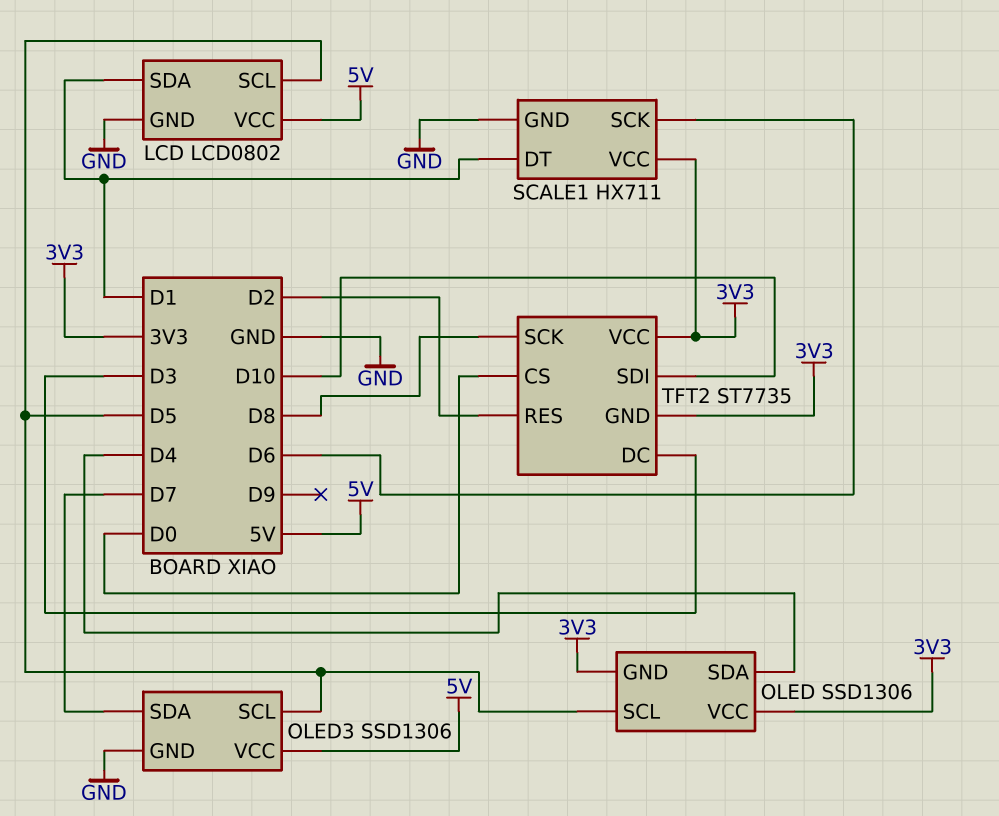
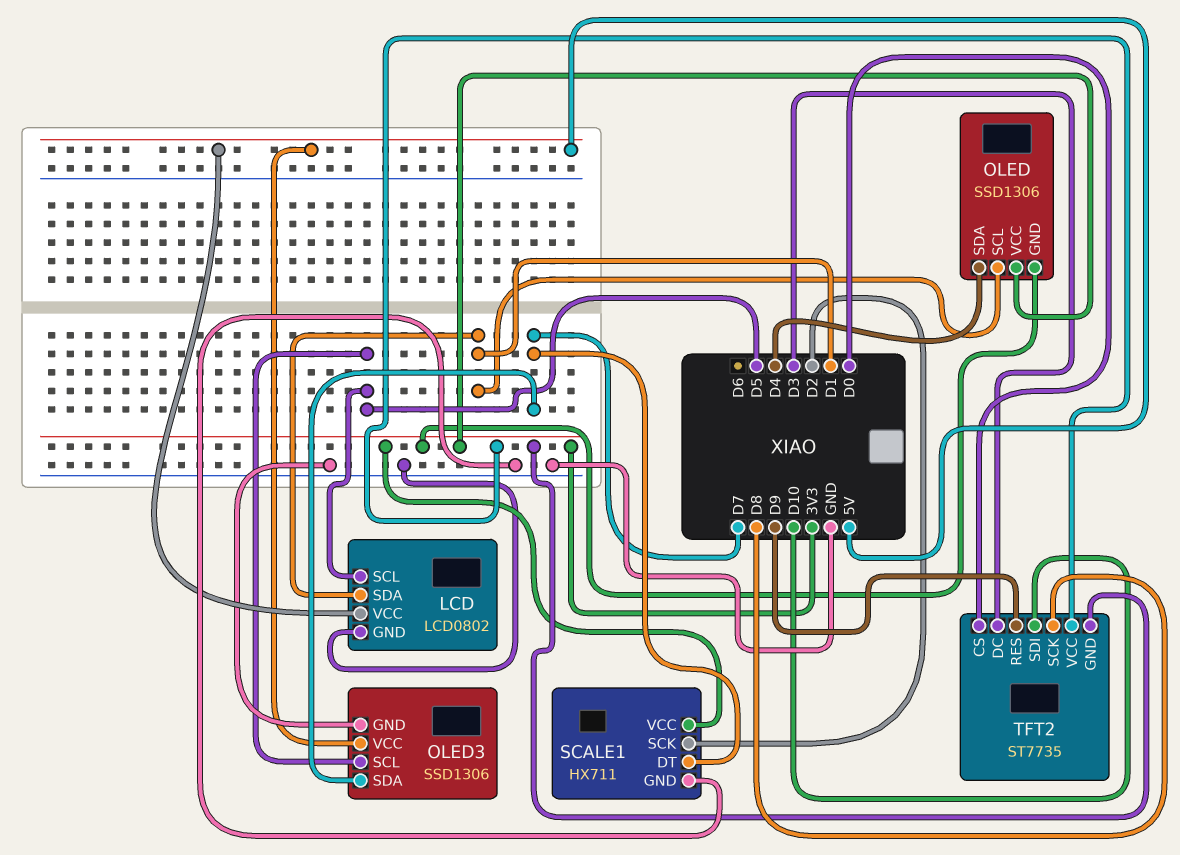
OLED pin SCL: D5 -> D1
SCALE1 pin DT: D1 -> D7
SCALE1 pin SCK: D6 -> D2
TFT2 pin RES: D2 -> D9

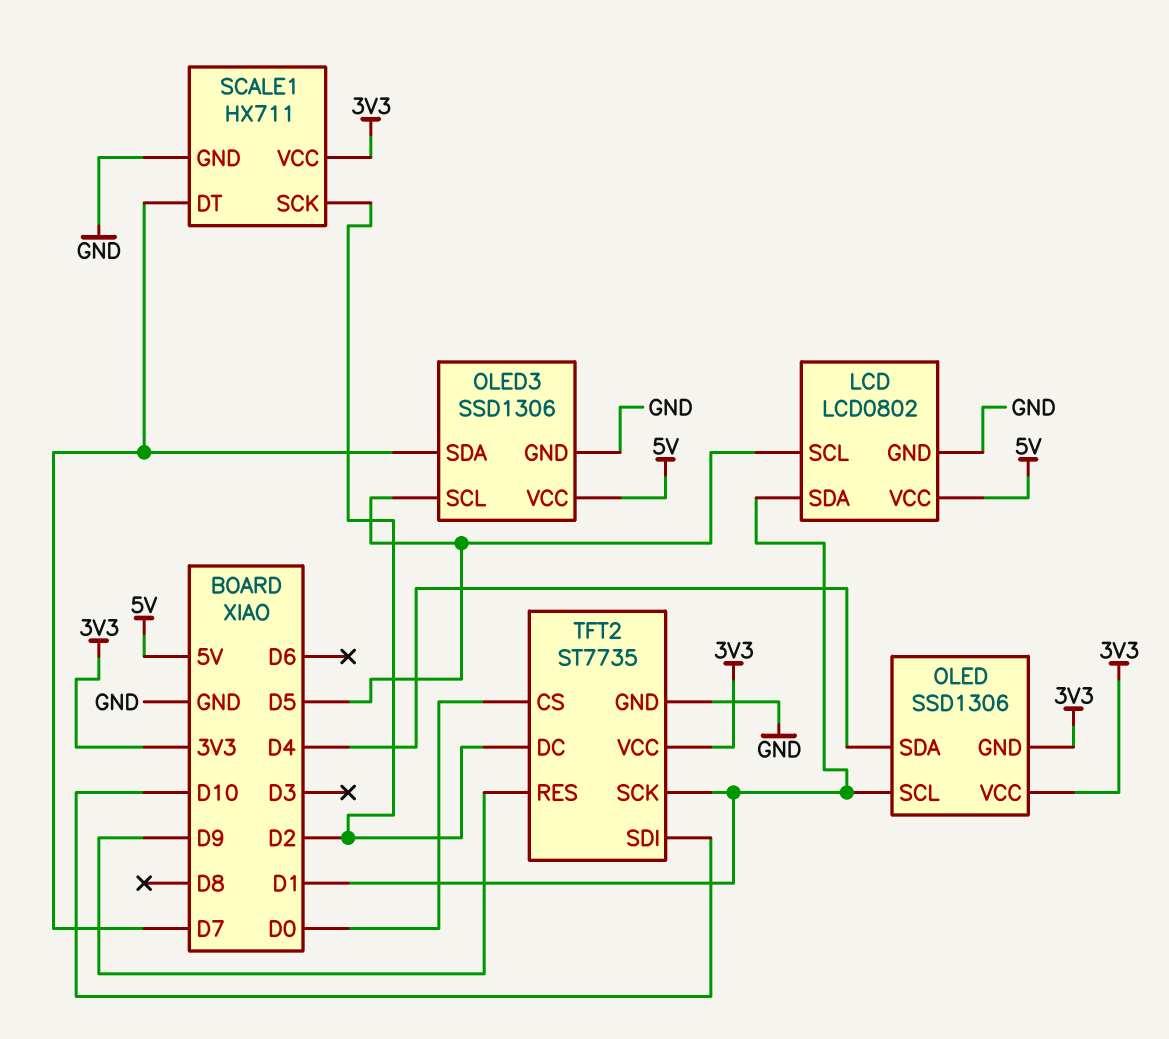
TFT2 pin DC: D3 -> D2
TFT2 pin GND: 3V3 -> GND
TFT2 pin SCK: D8 -> D1

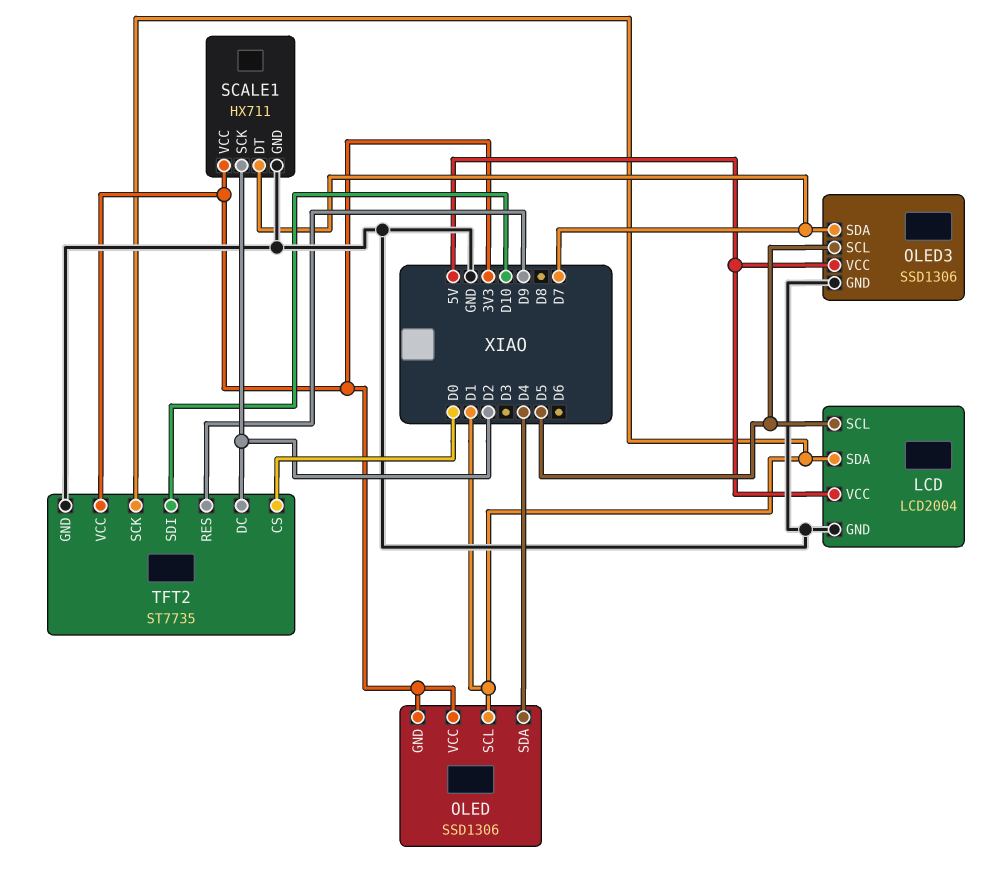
LCD: LCD0802 -> LCD2004

